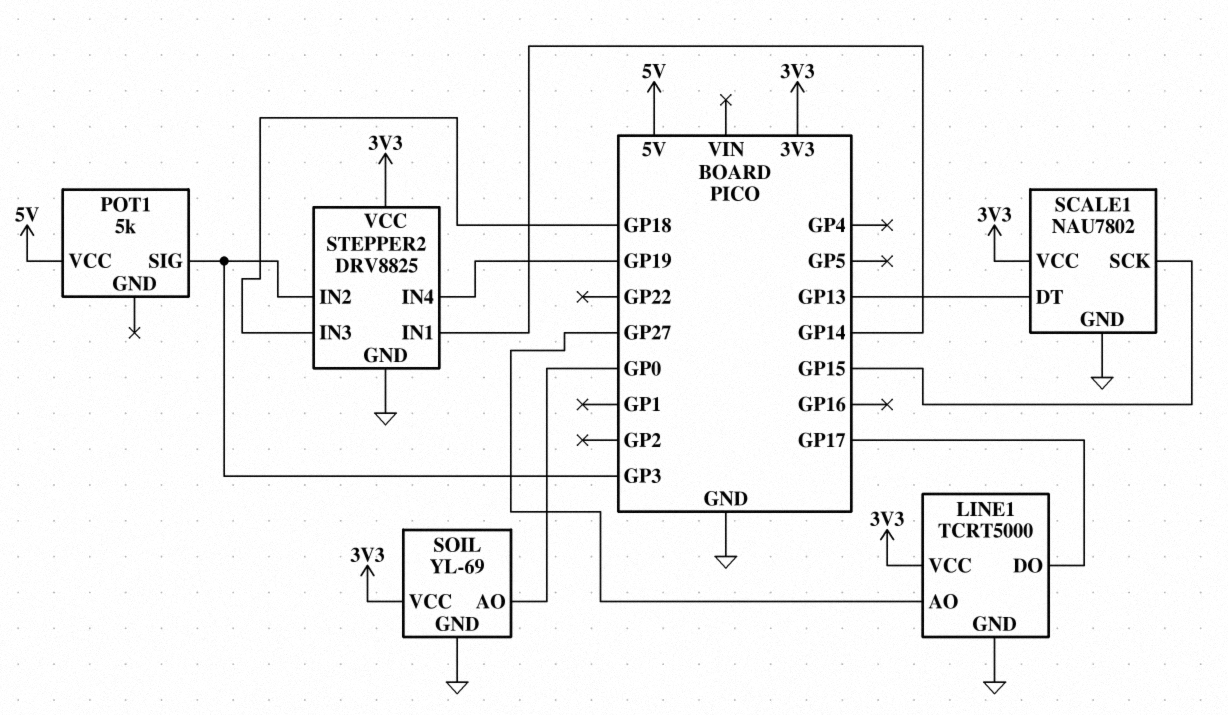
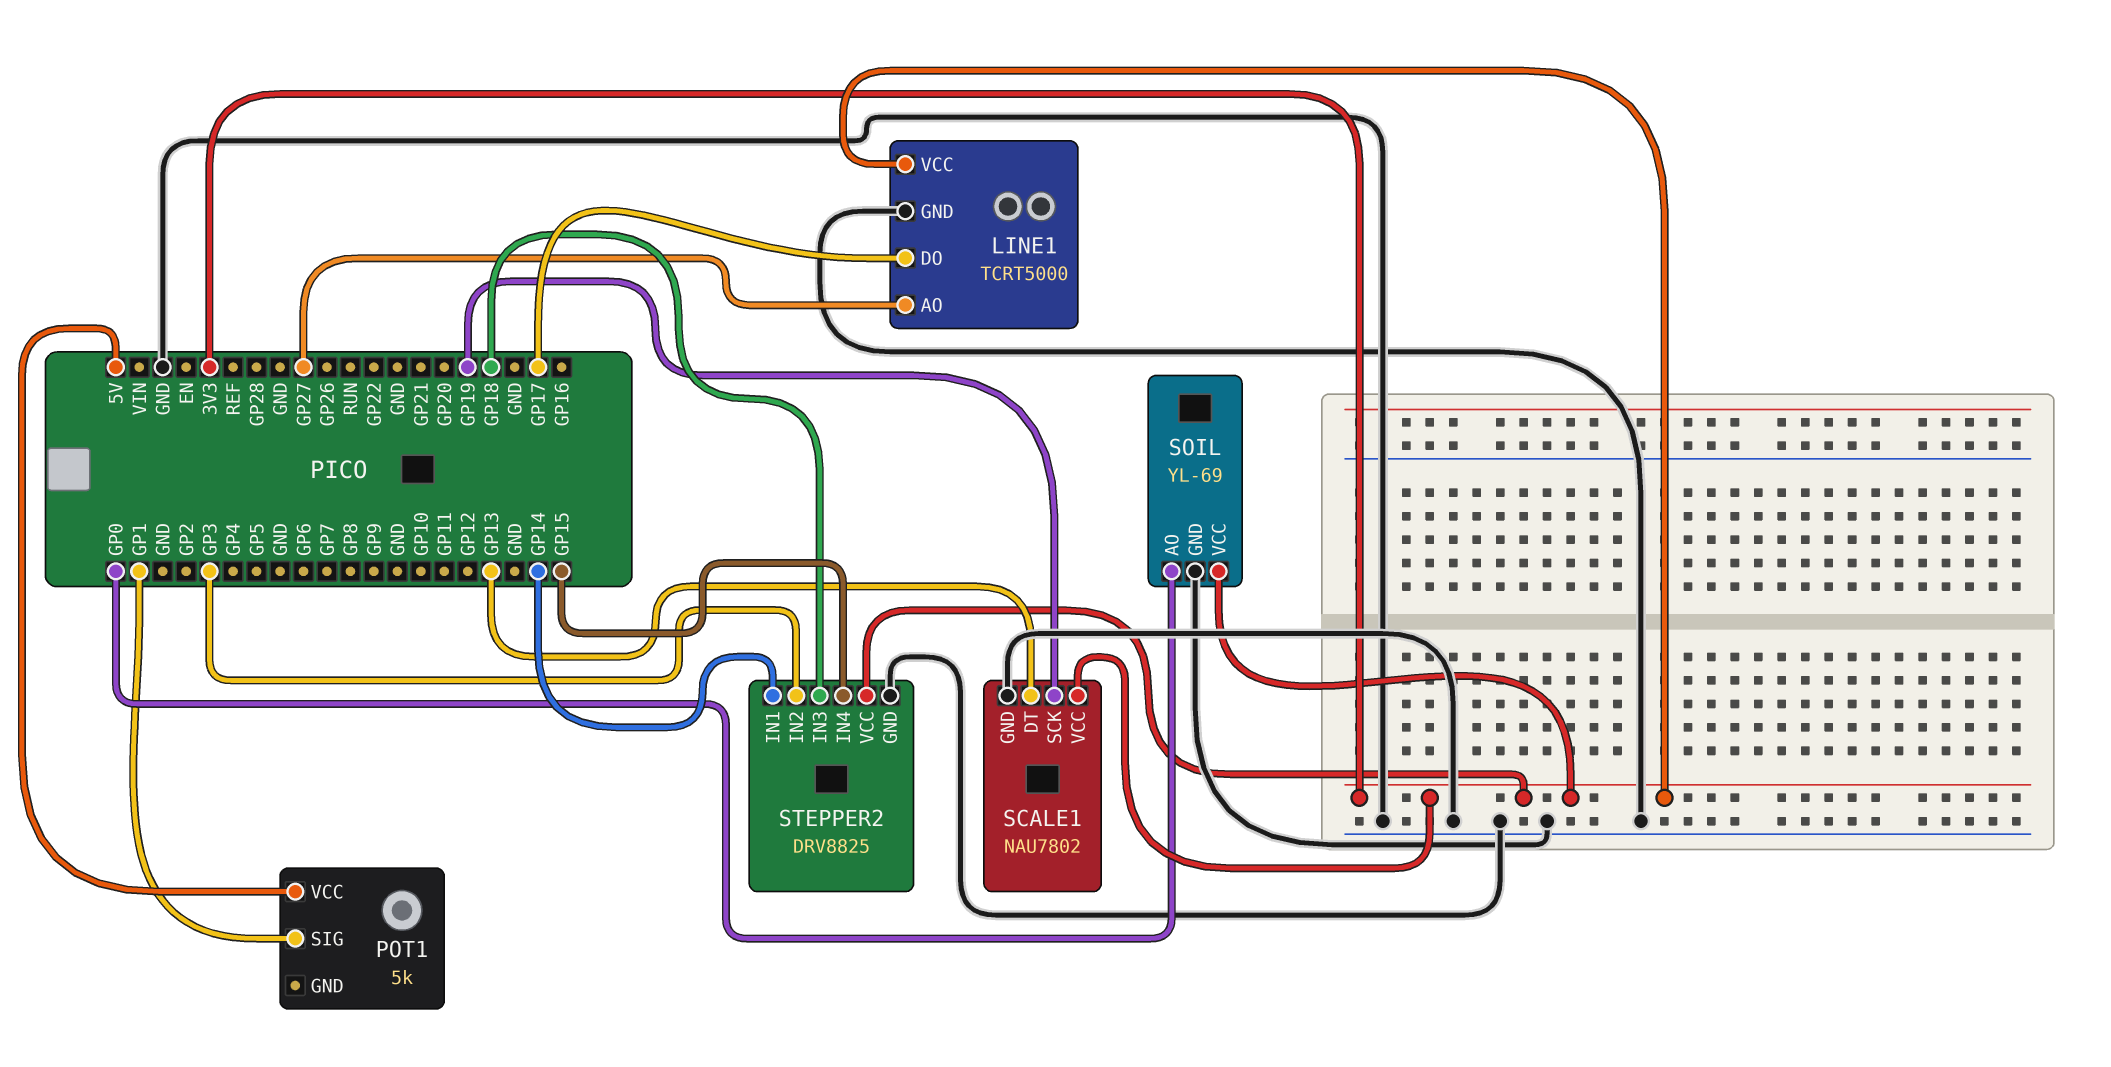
POT1 pin SIG: GP3 -> GP1
SCALE1 pin SCK: GP15 -> GP19
STEPPER2 pin IN4: GP19 -> GP15

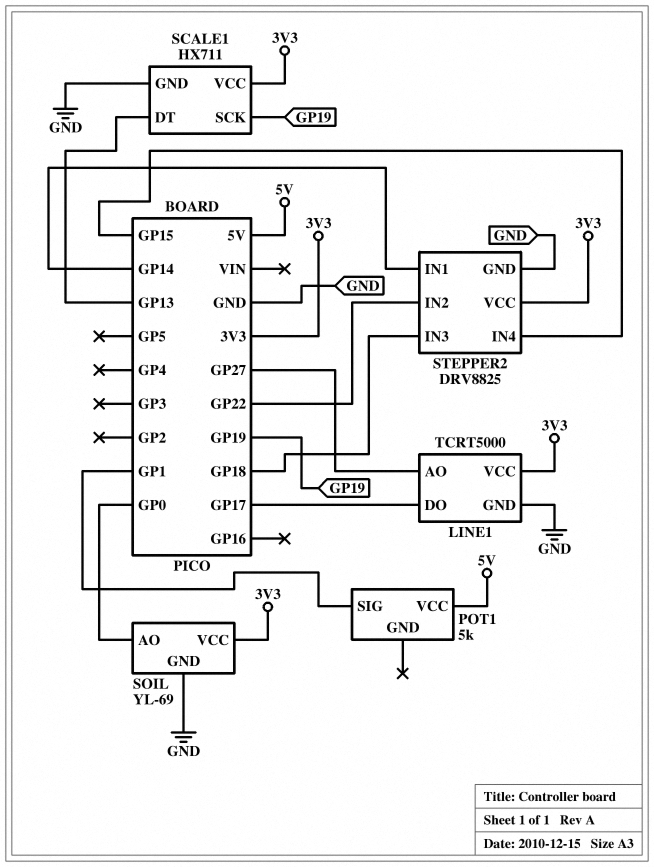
SCALE1: NAU7802 -> HX711
STEPPER2 pin IN2: GP3 -> GP22

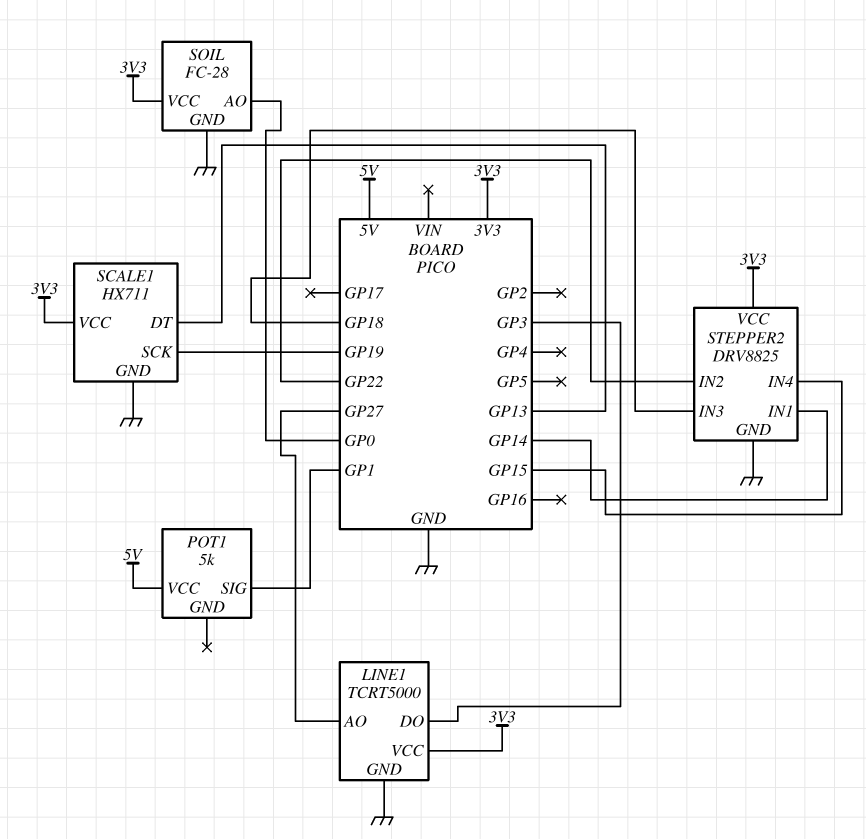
LINE1 pin DO: GP17 -> GP3
SOIL: YL-69 -> FC-28

